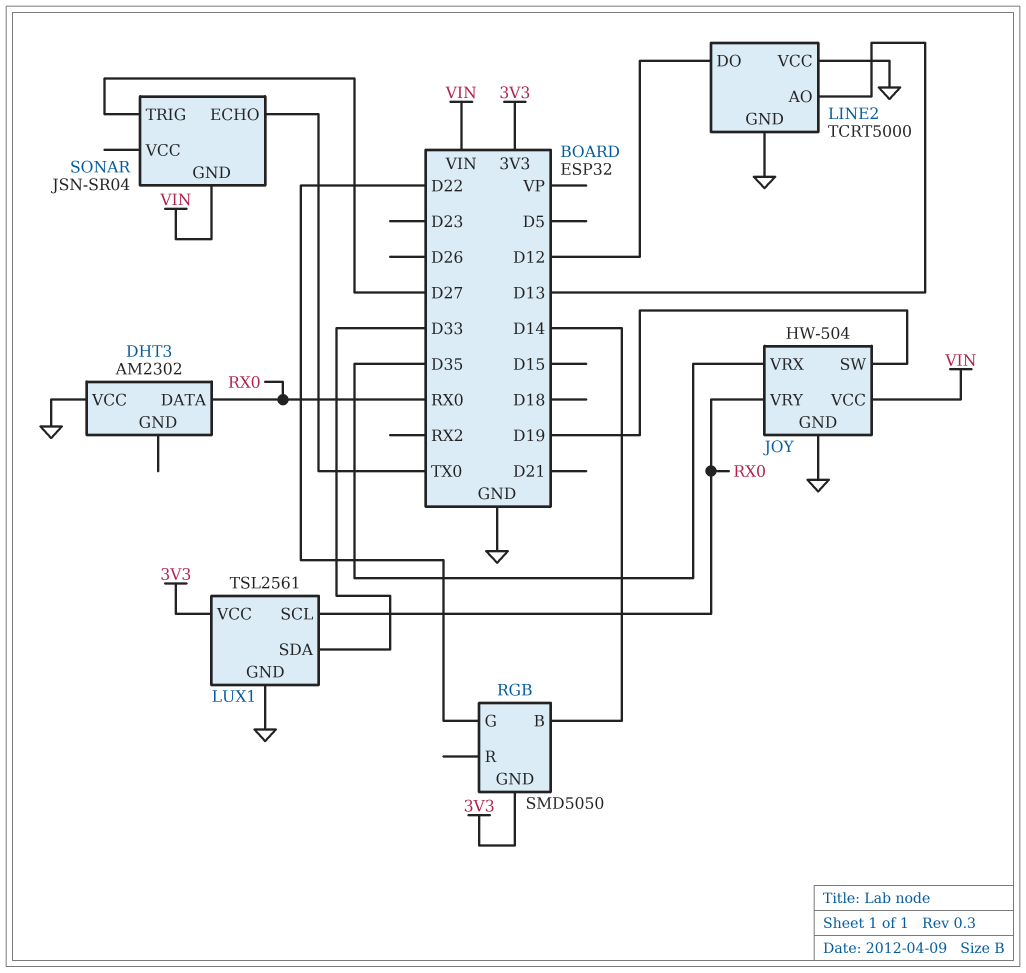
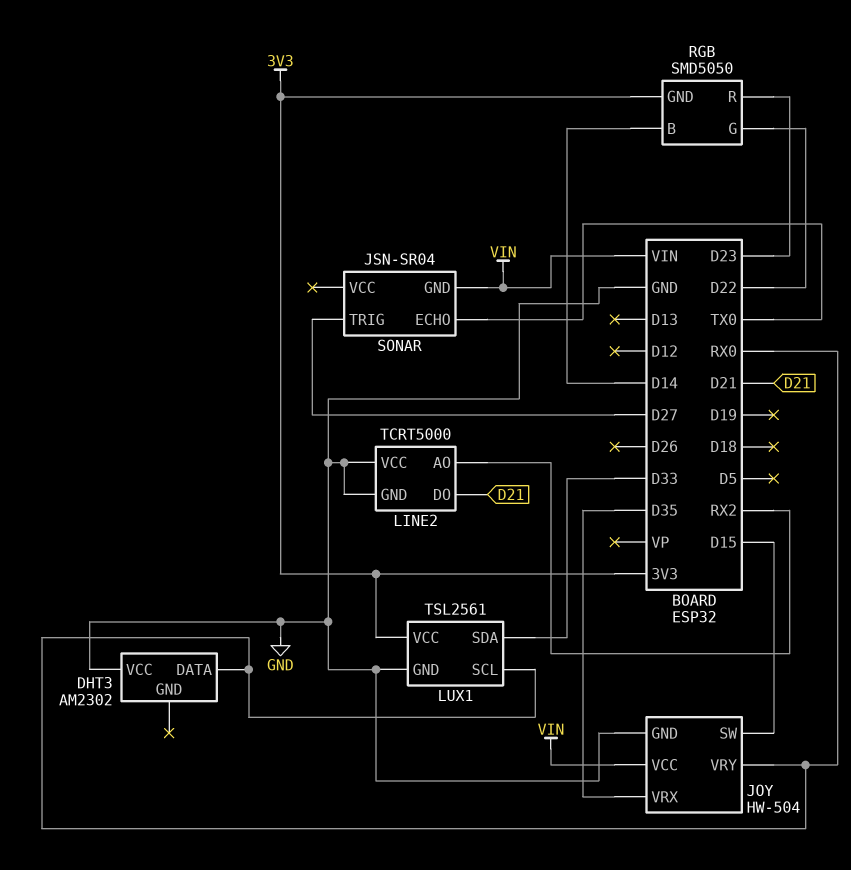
JOY pin SW: D19 -> D15
LINE2 pin AO: D13 -> RX2
LINE2 pin DO: D12 -> D21
RGB pin R: none -> D23

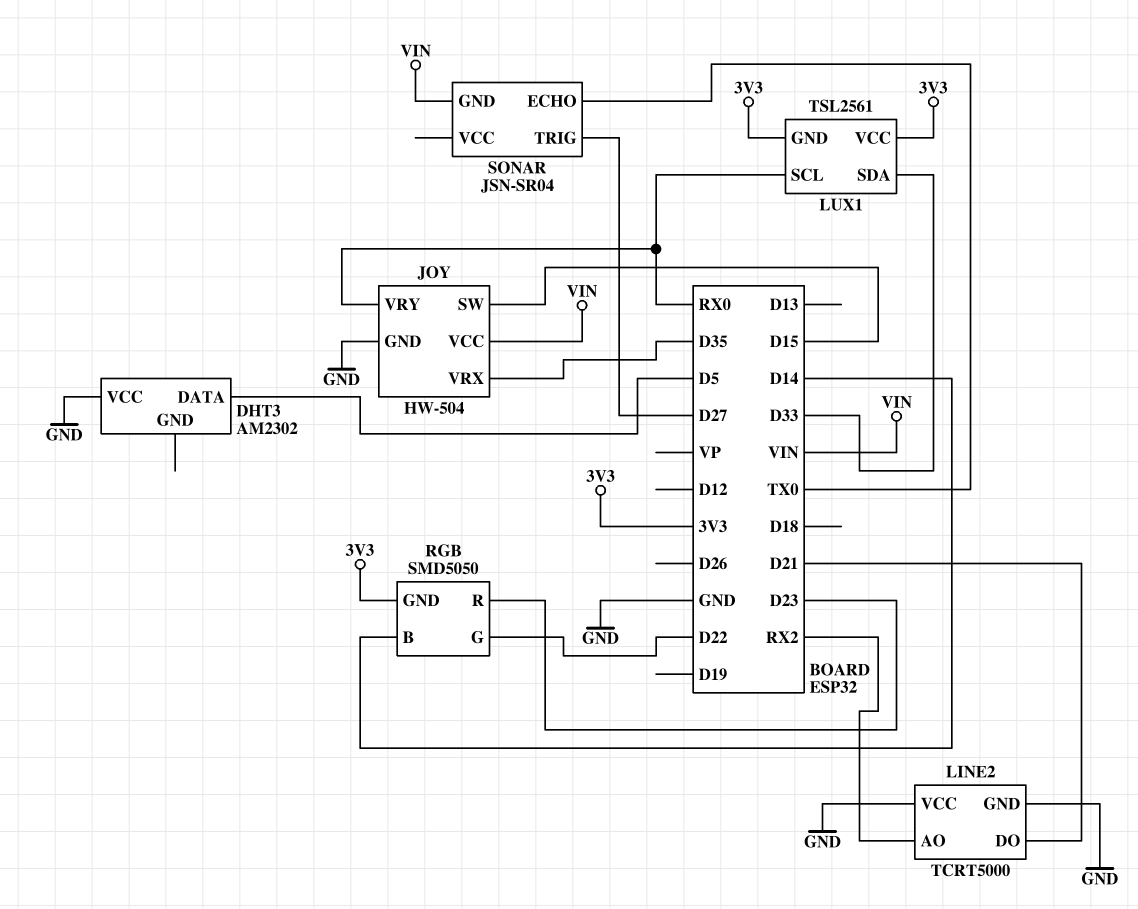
DHT3 pin DATA: RX0 -> D5
LUX1 pin GND: GND -> 3V3

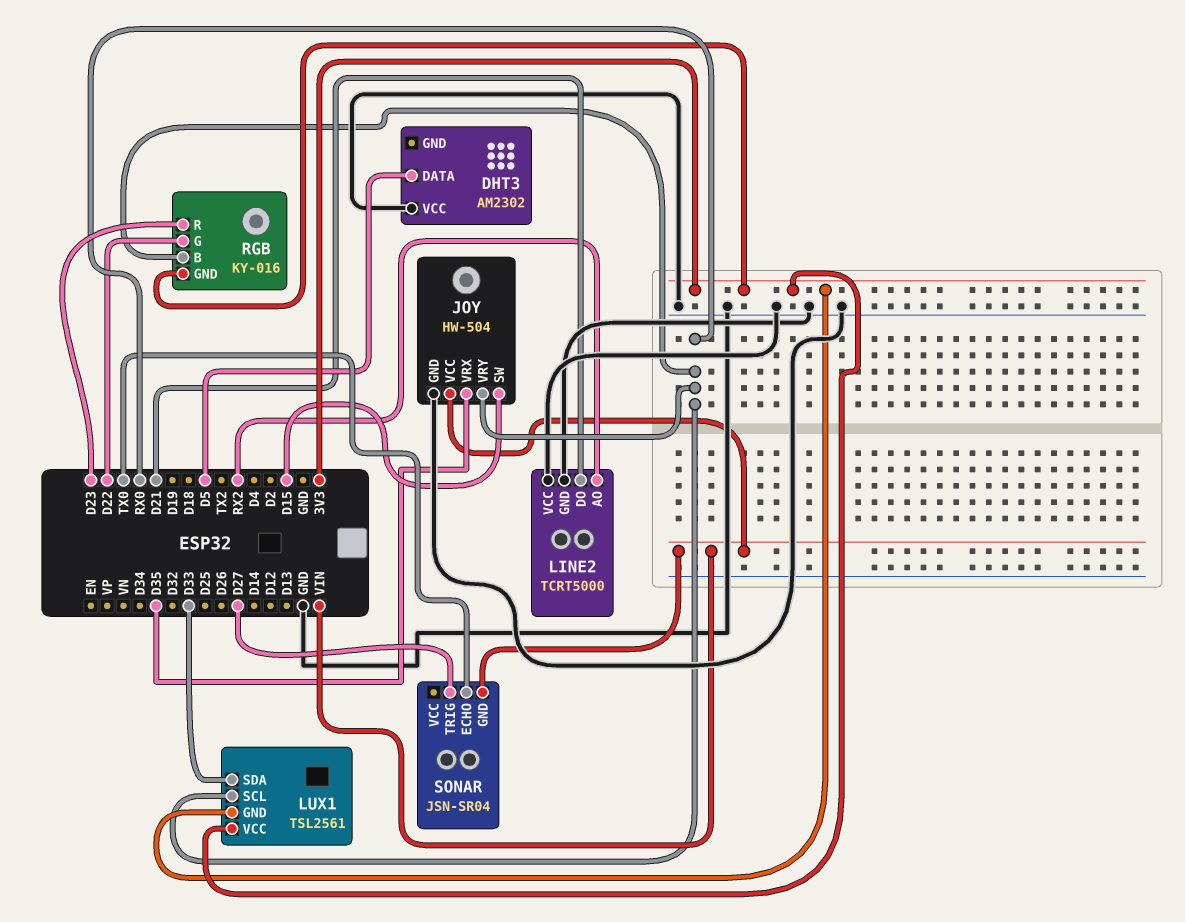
RGB: SMD5050 -> KY-016
RGB pin B: D14 -> RX0

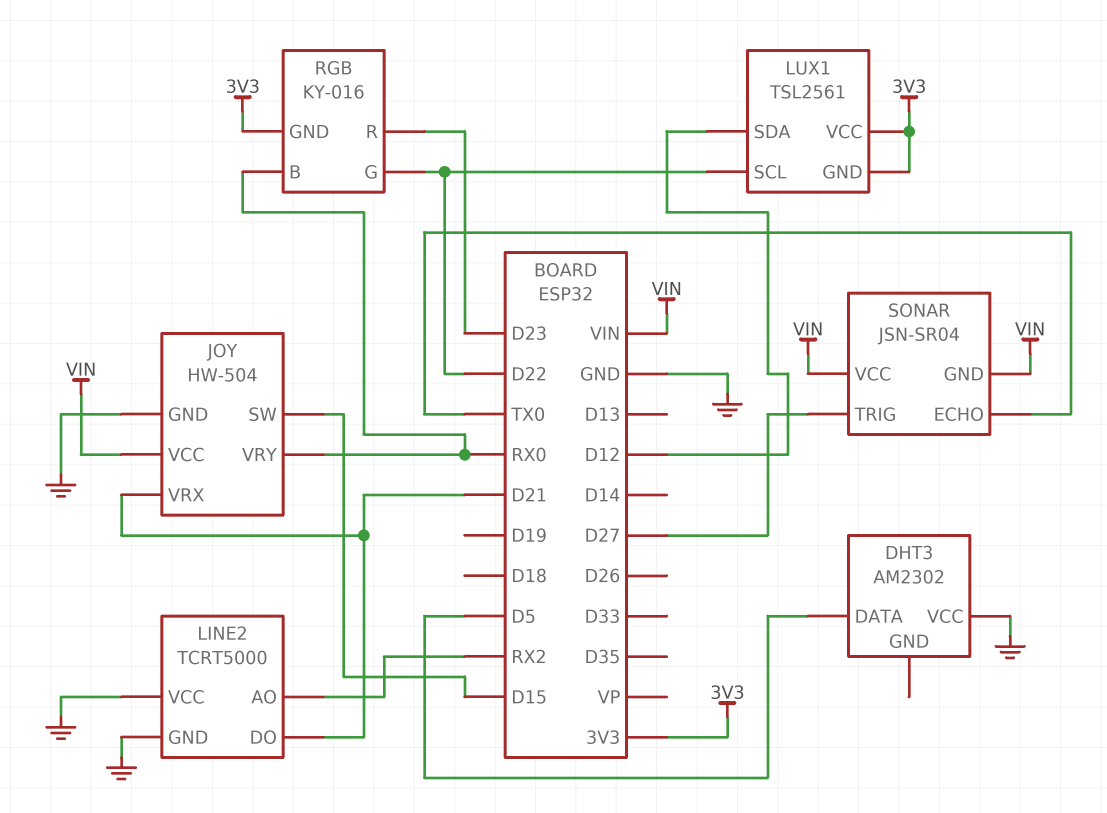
JOY pin VRX: D35 -> D21
LUX1 pin SCL: RX0 -> D22
LUX1 pin SDA: D33 -> D12
SONAR pin VCC: none -> VIN

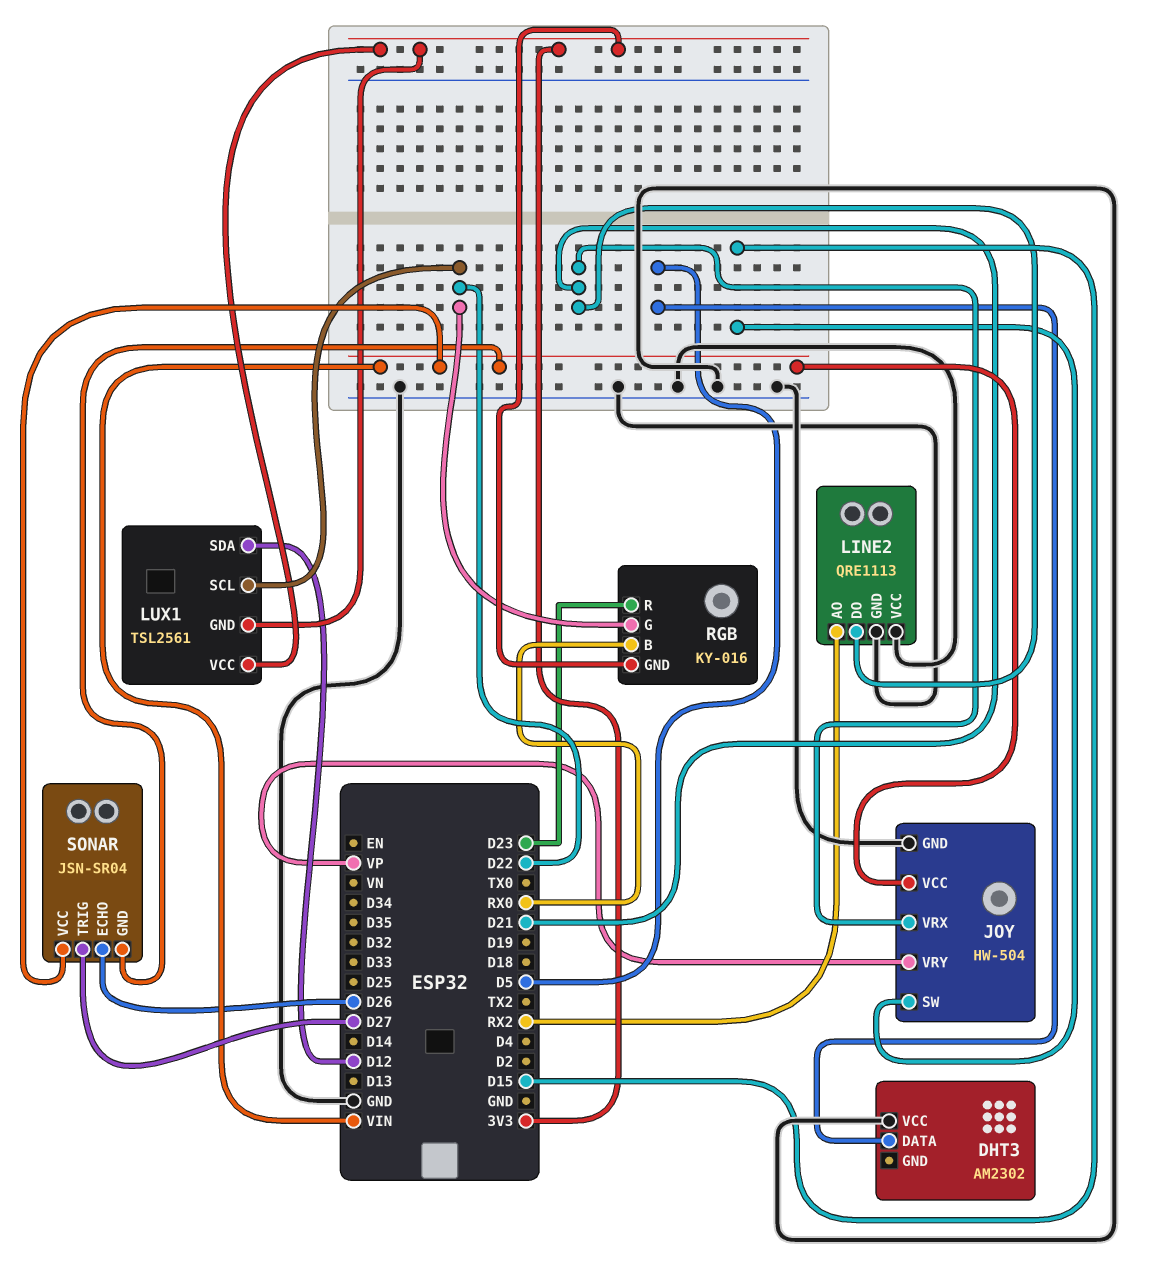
JOY pin VRY: RX0 -> VP
LINE2: TCRT5000 -> QRE1113
SONAR pin ECHO: TX0 -> D26

